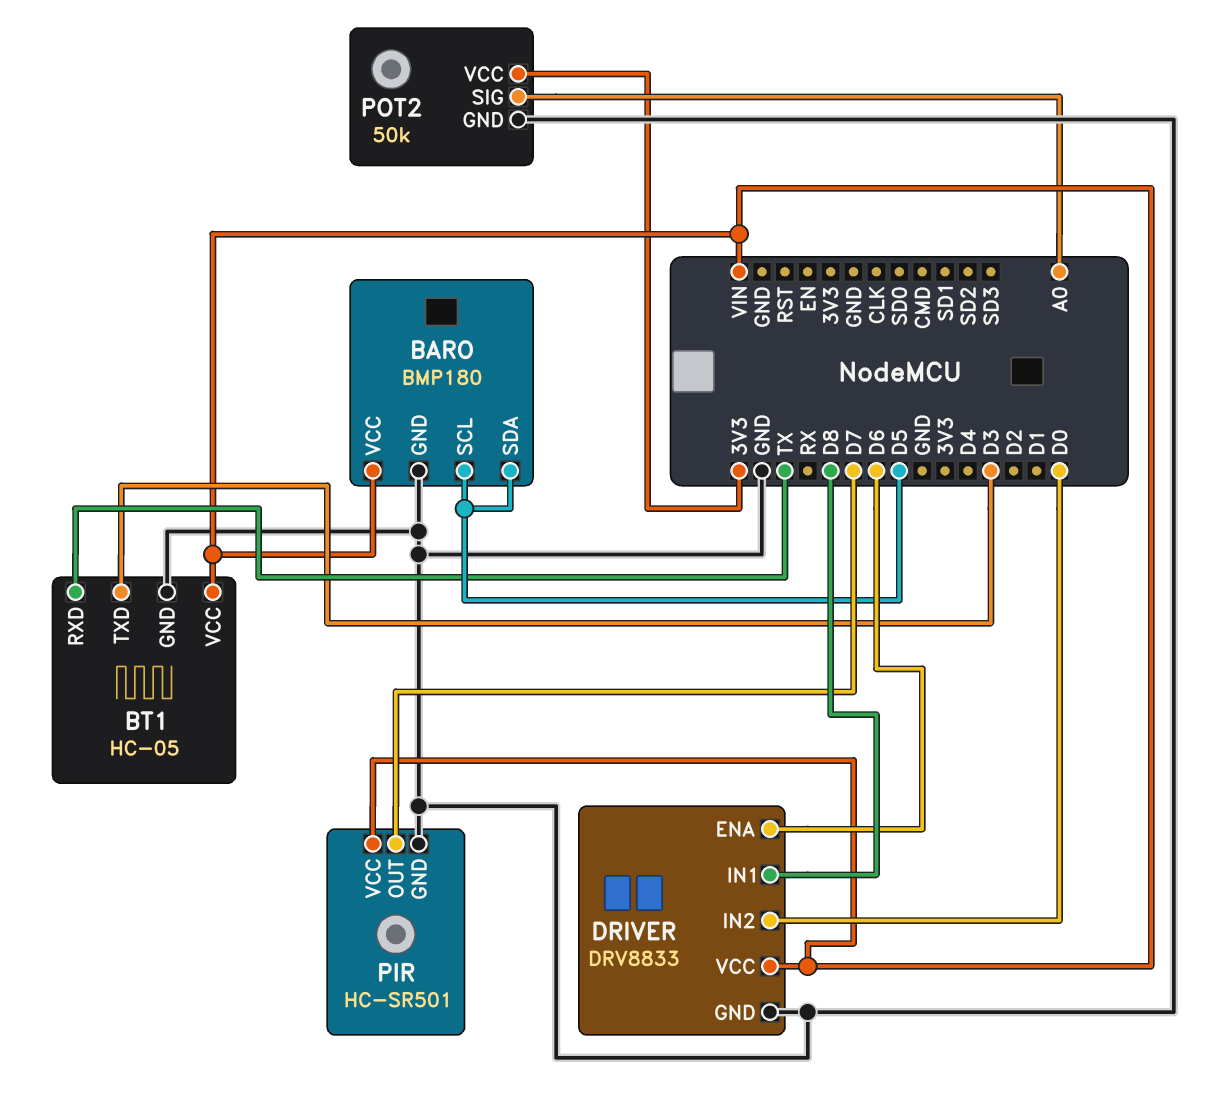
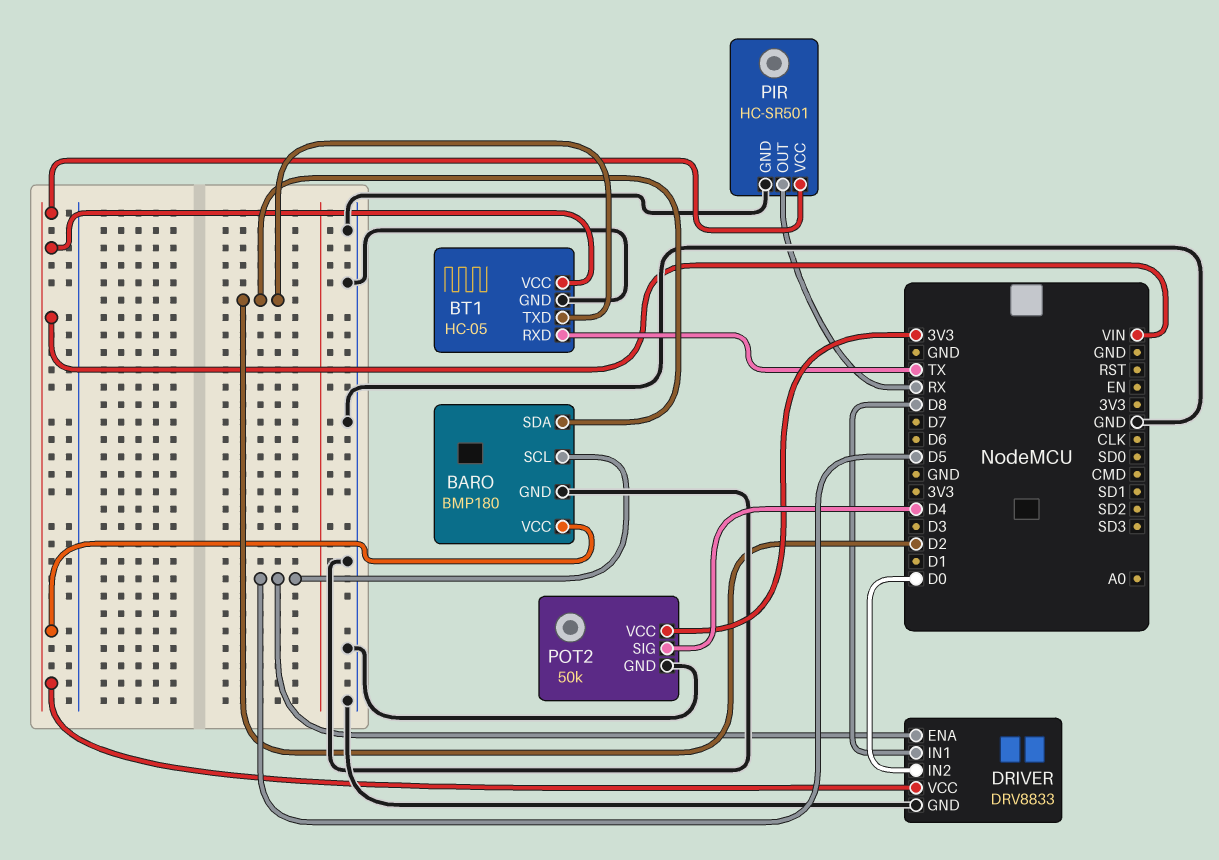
BARO pin SDA: D5 -> D2
BT1 pin TXD: D3 -> D2
DRIVER pin ENA: D6 -> D5
PIR pin OUT: D7 -> RX
POT2 pin SIG: A0 -> D4

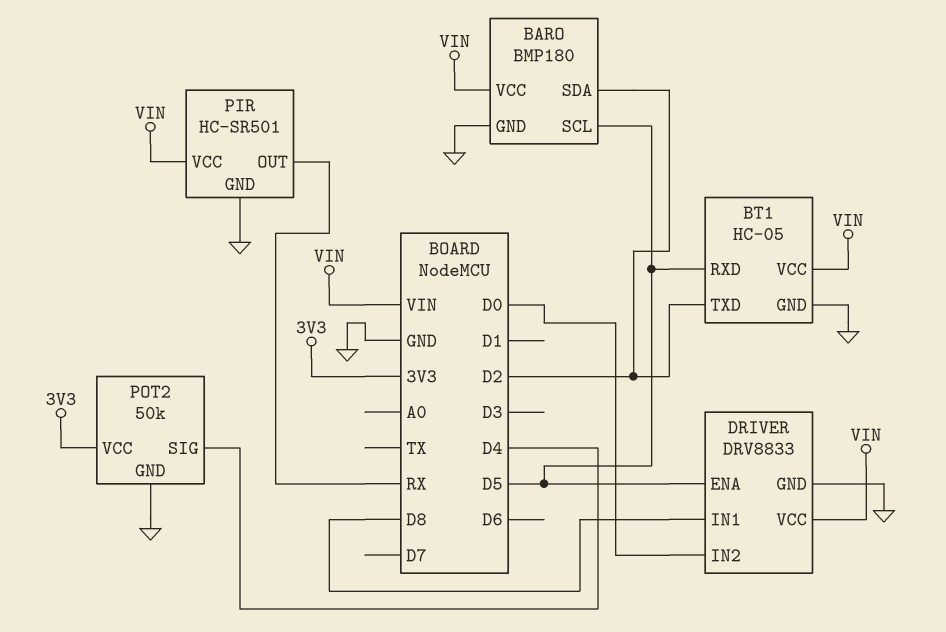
BT1 pin RXD: TX -> D5

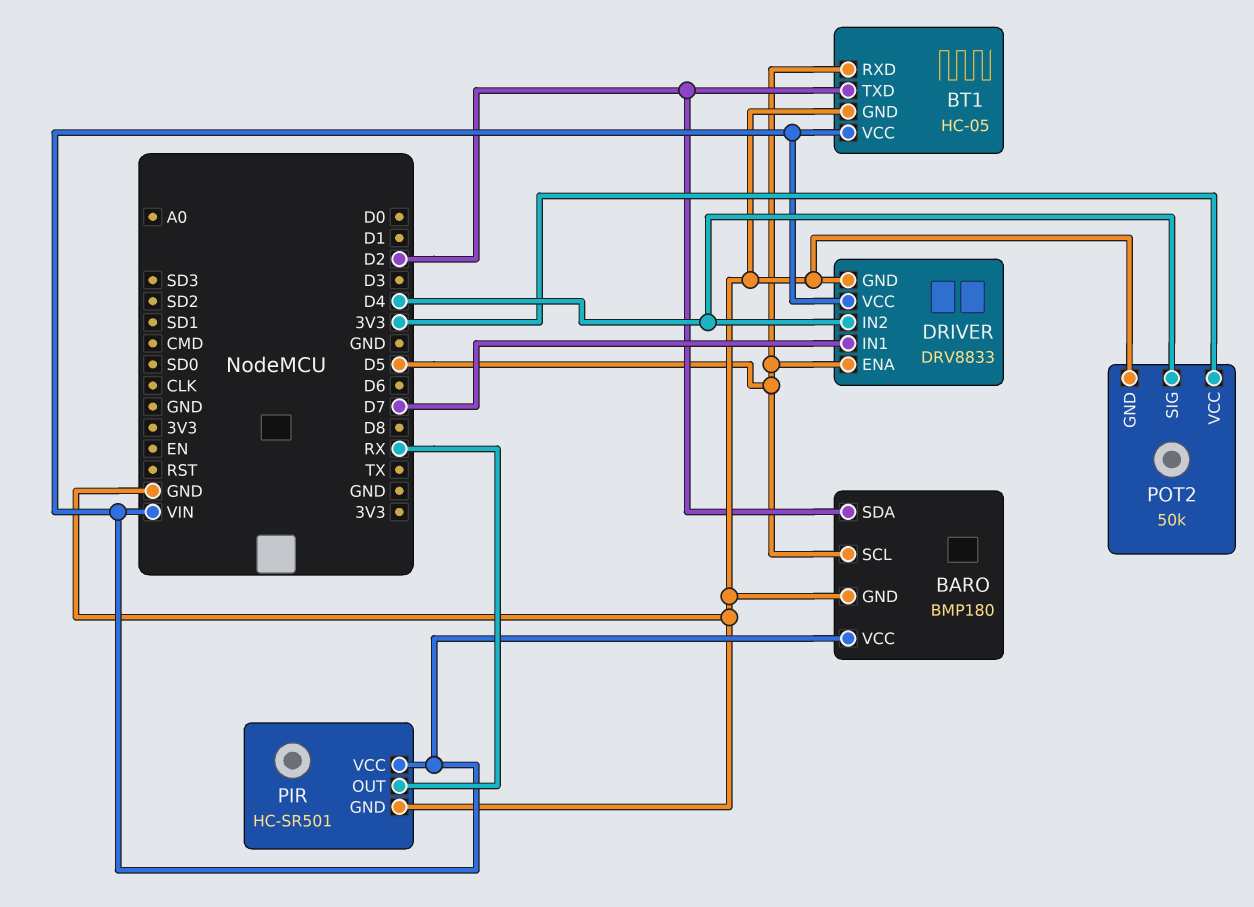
DRIVER pin IN1: D8 -> D7
DRIVER pin IN2: D0 -> D4

